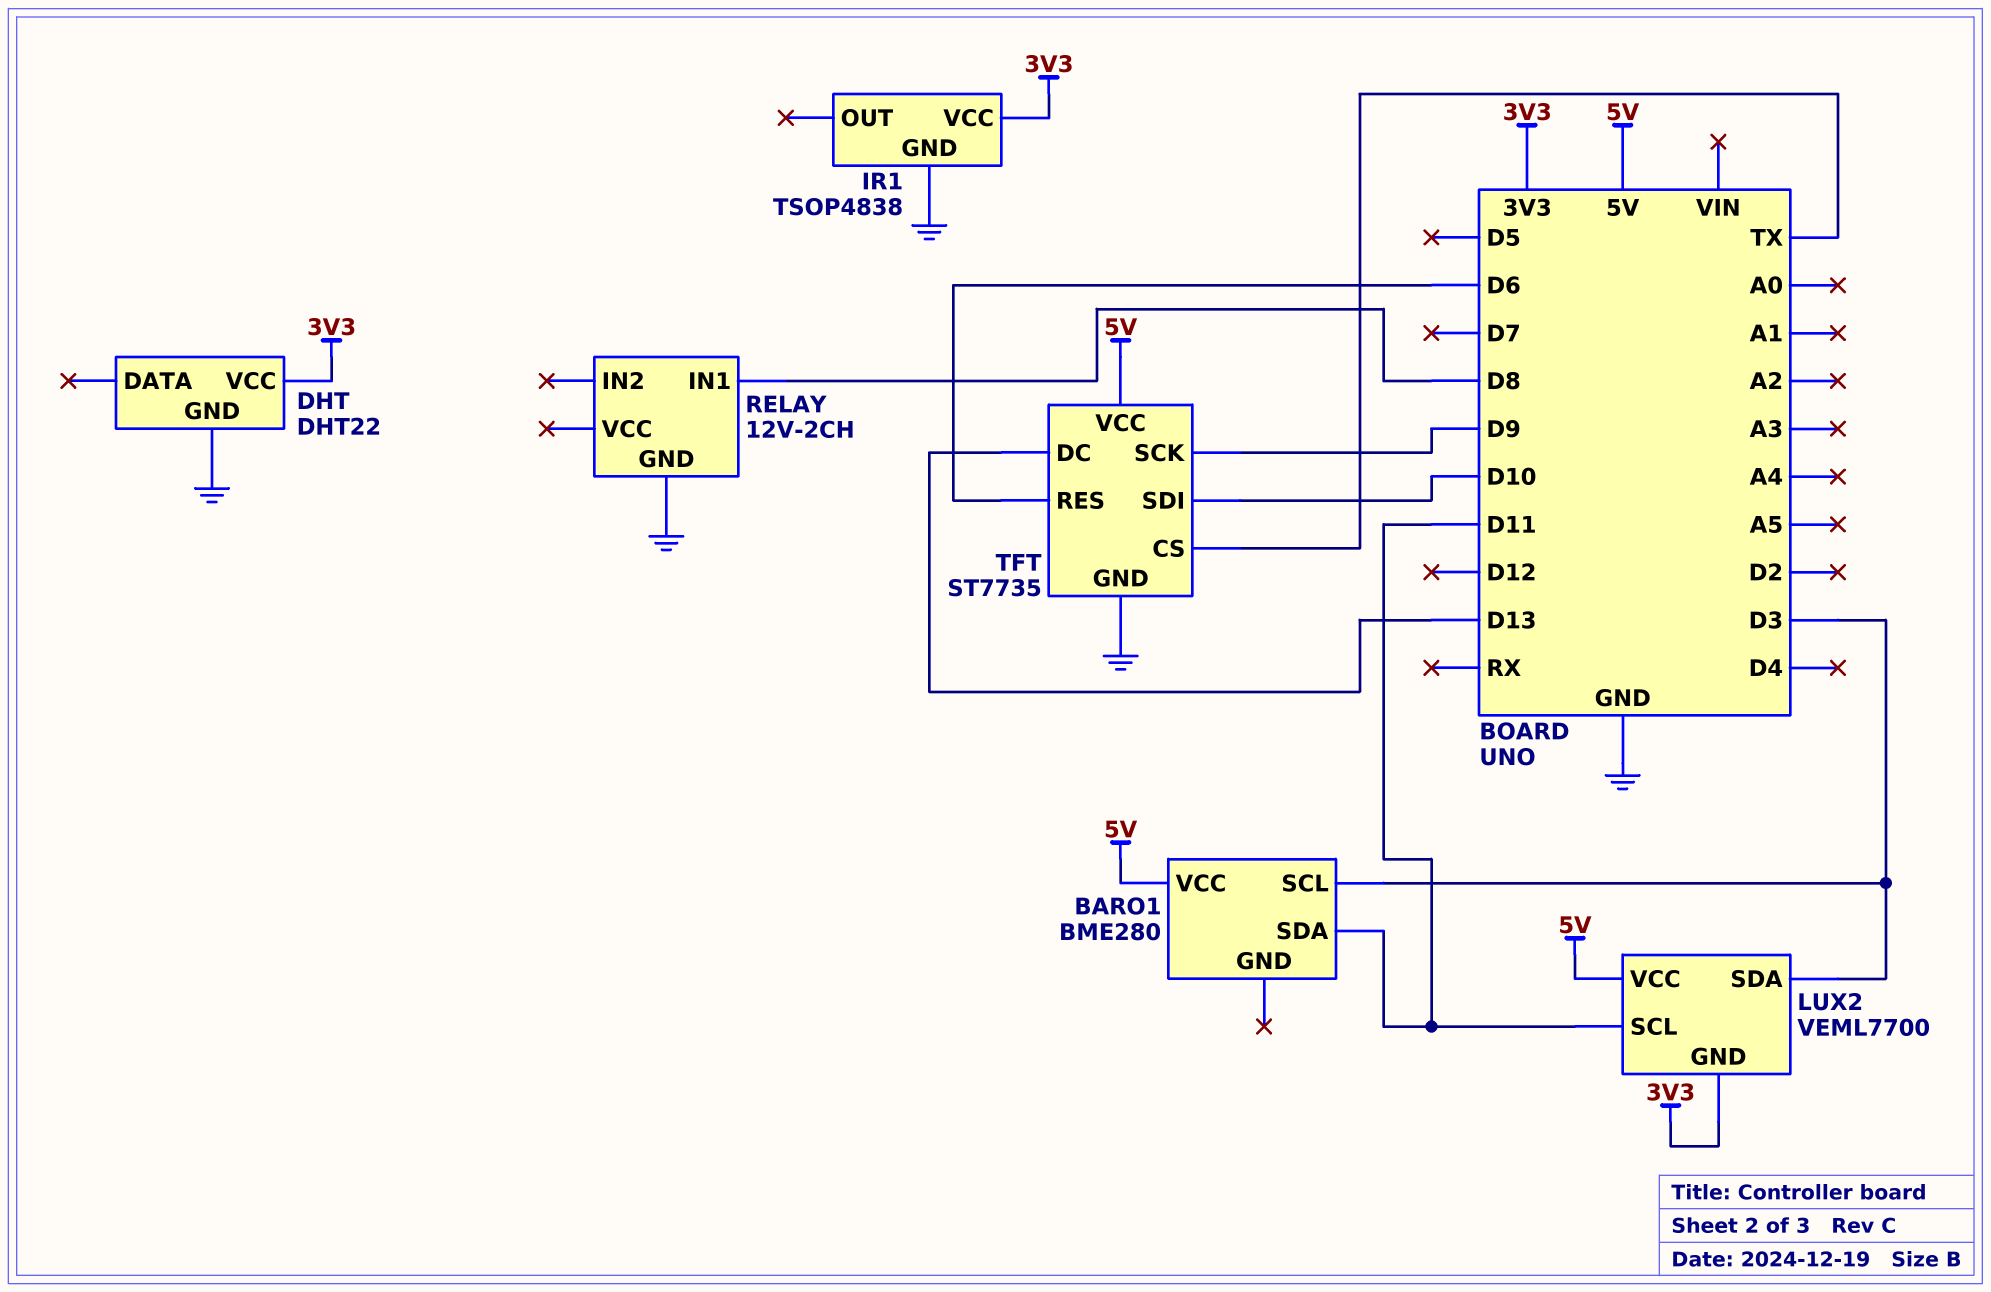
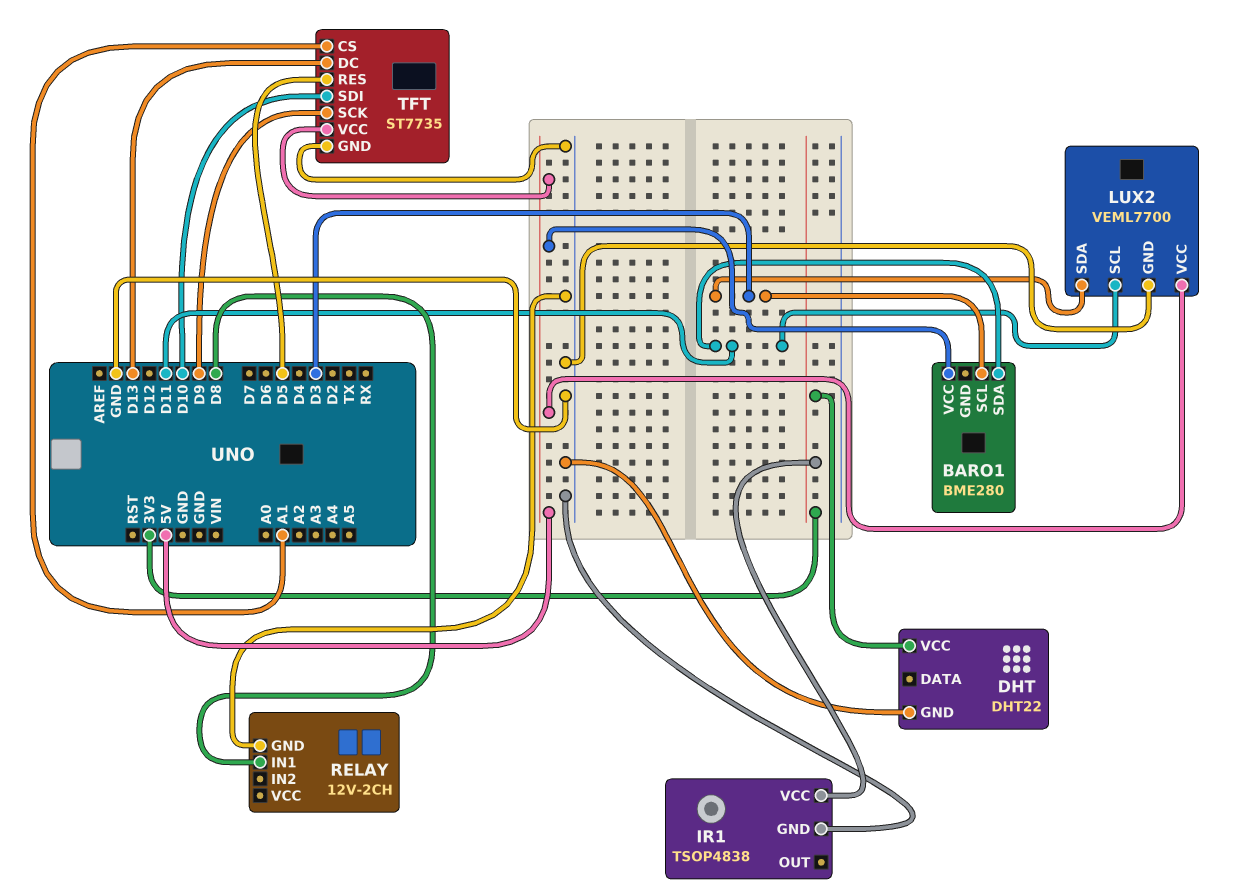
LUX2 pin GND: 3V3 -> GND
TFT pin CS: TX -> A1
TFT pin RES: D6 -> D5

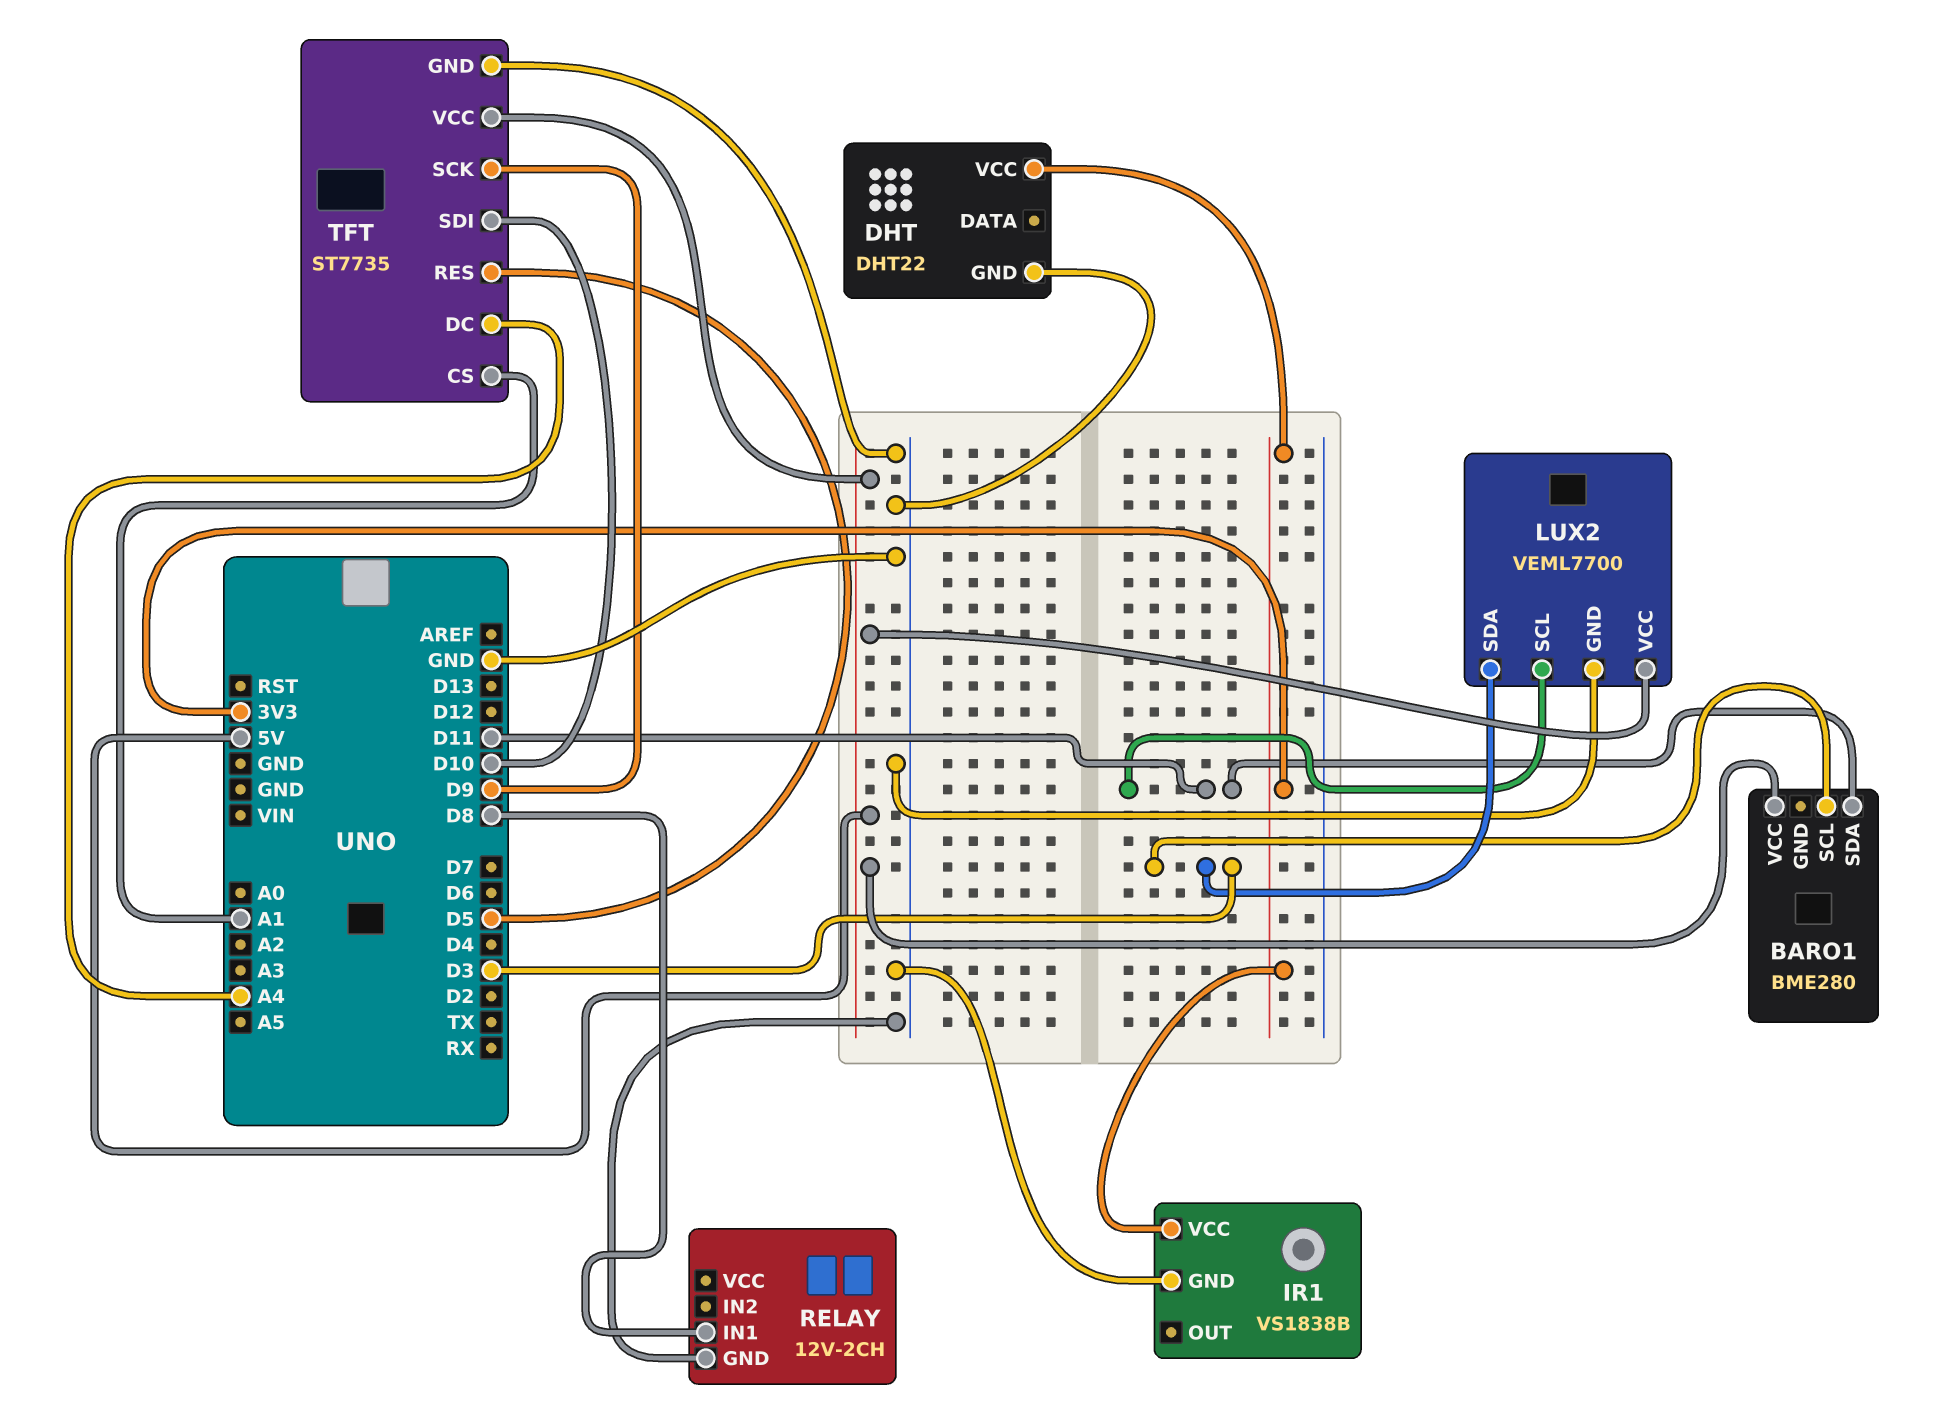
IR1: TSOP4838 -> VS1838B
TFT pin DC: D13 -> A4

